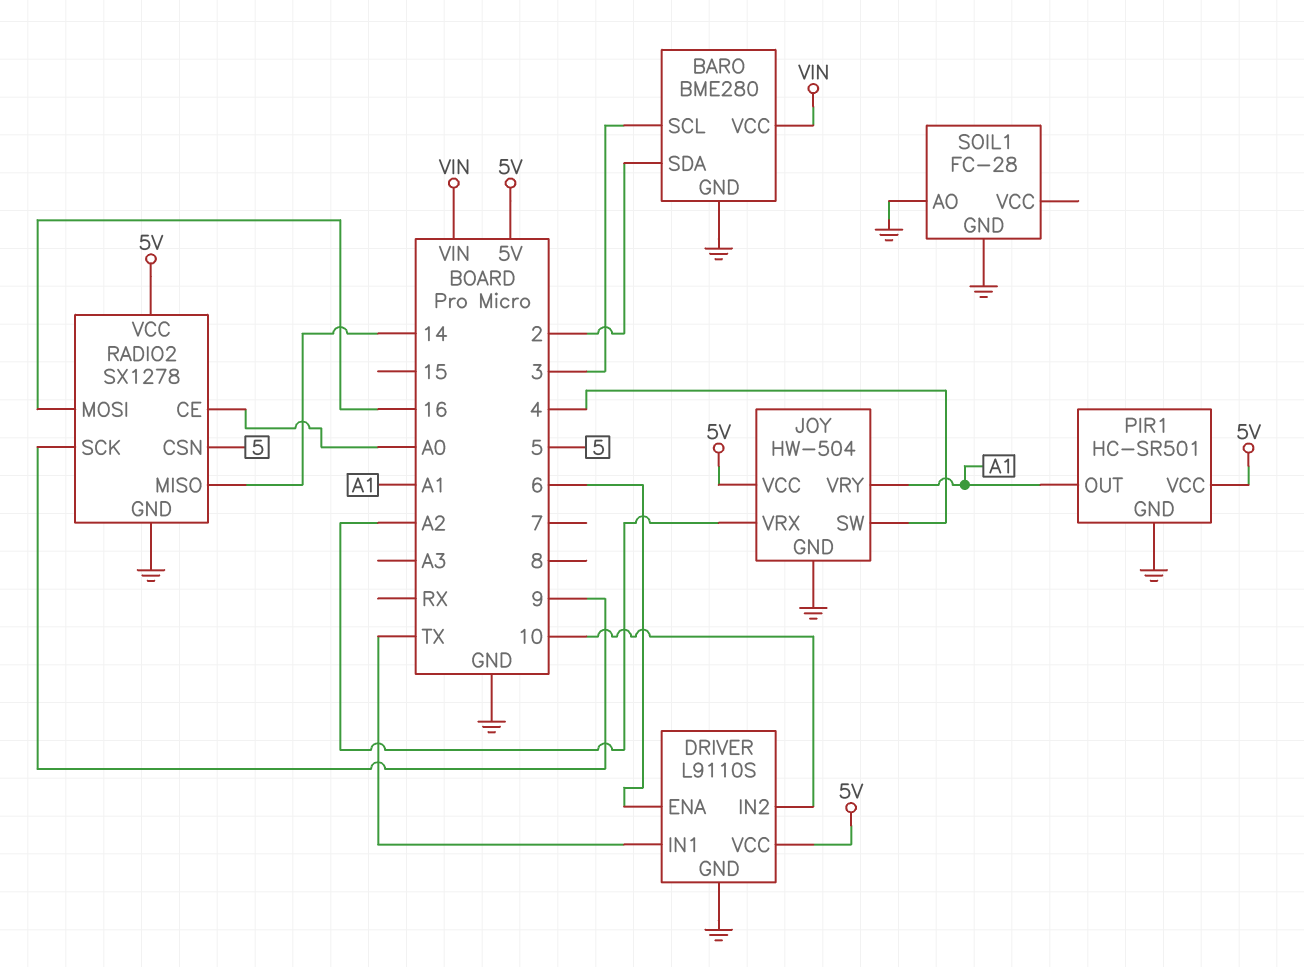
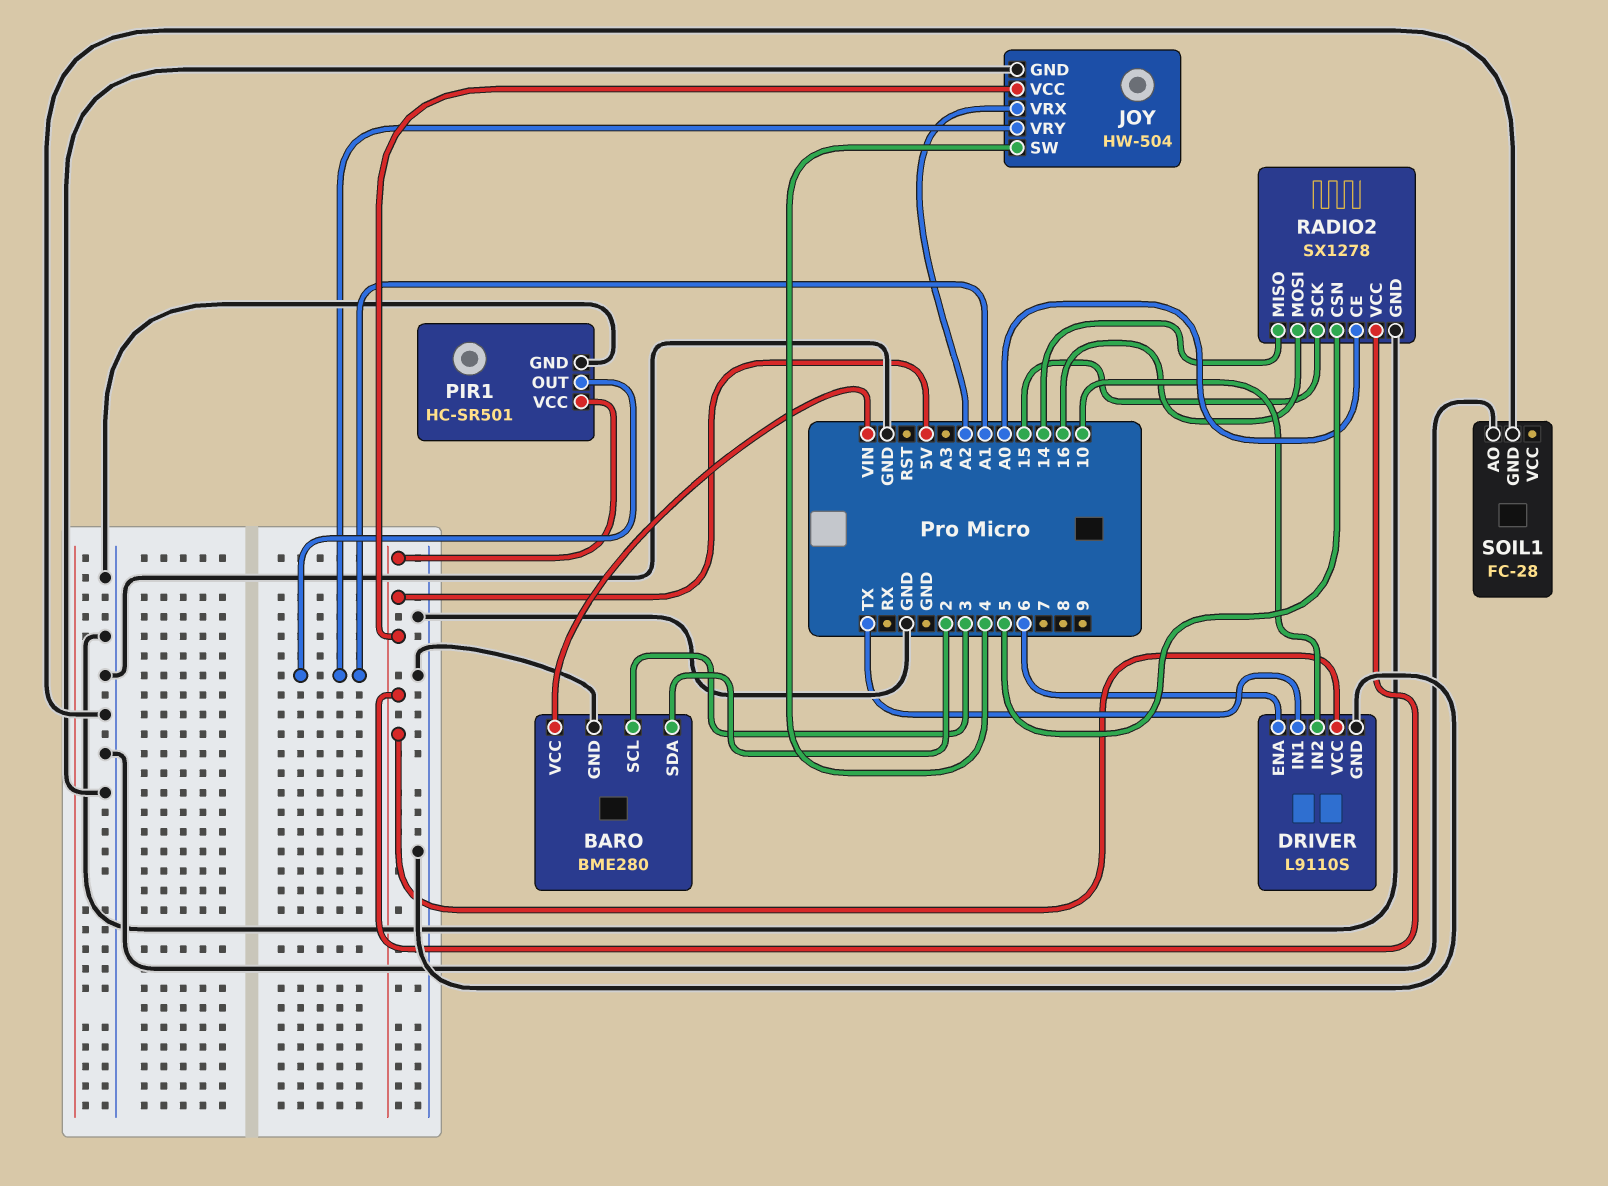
RADIO2 pin SCK: 9 -> 15

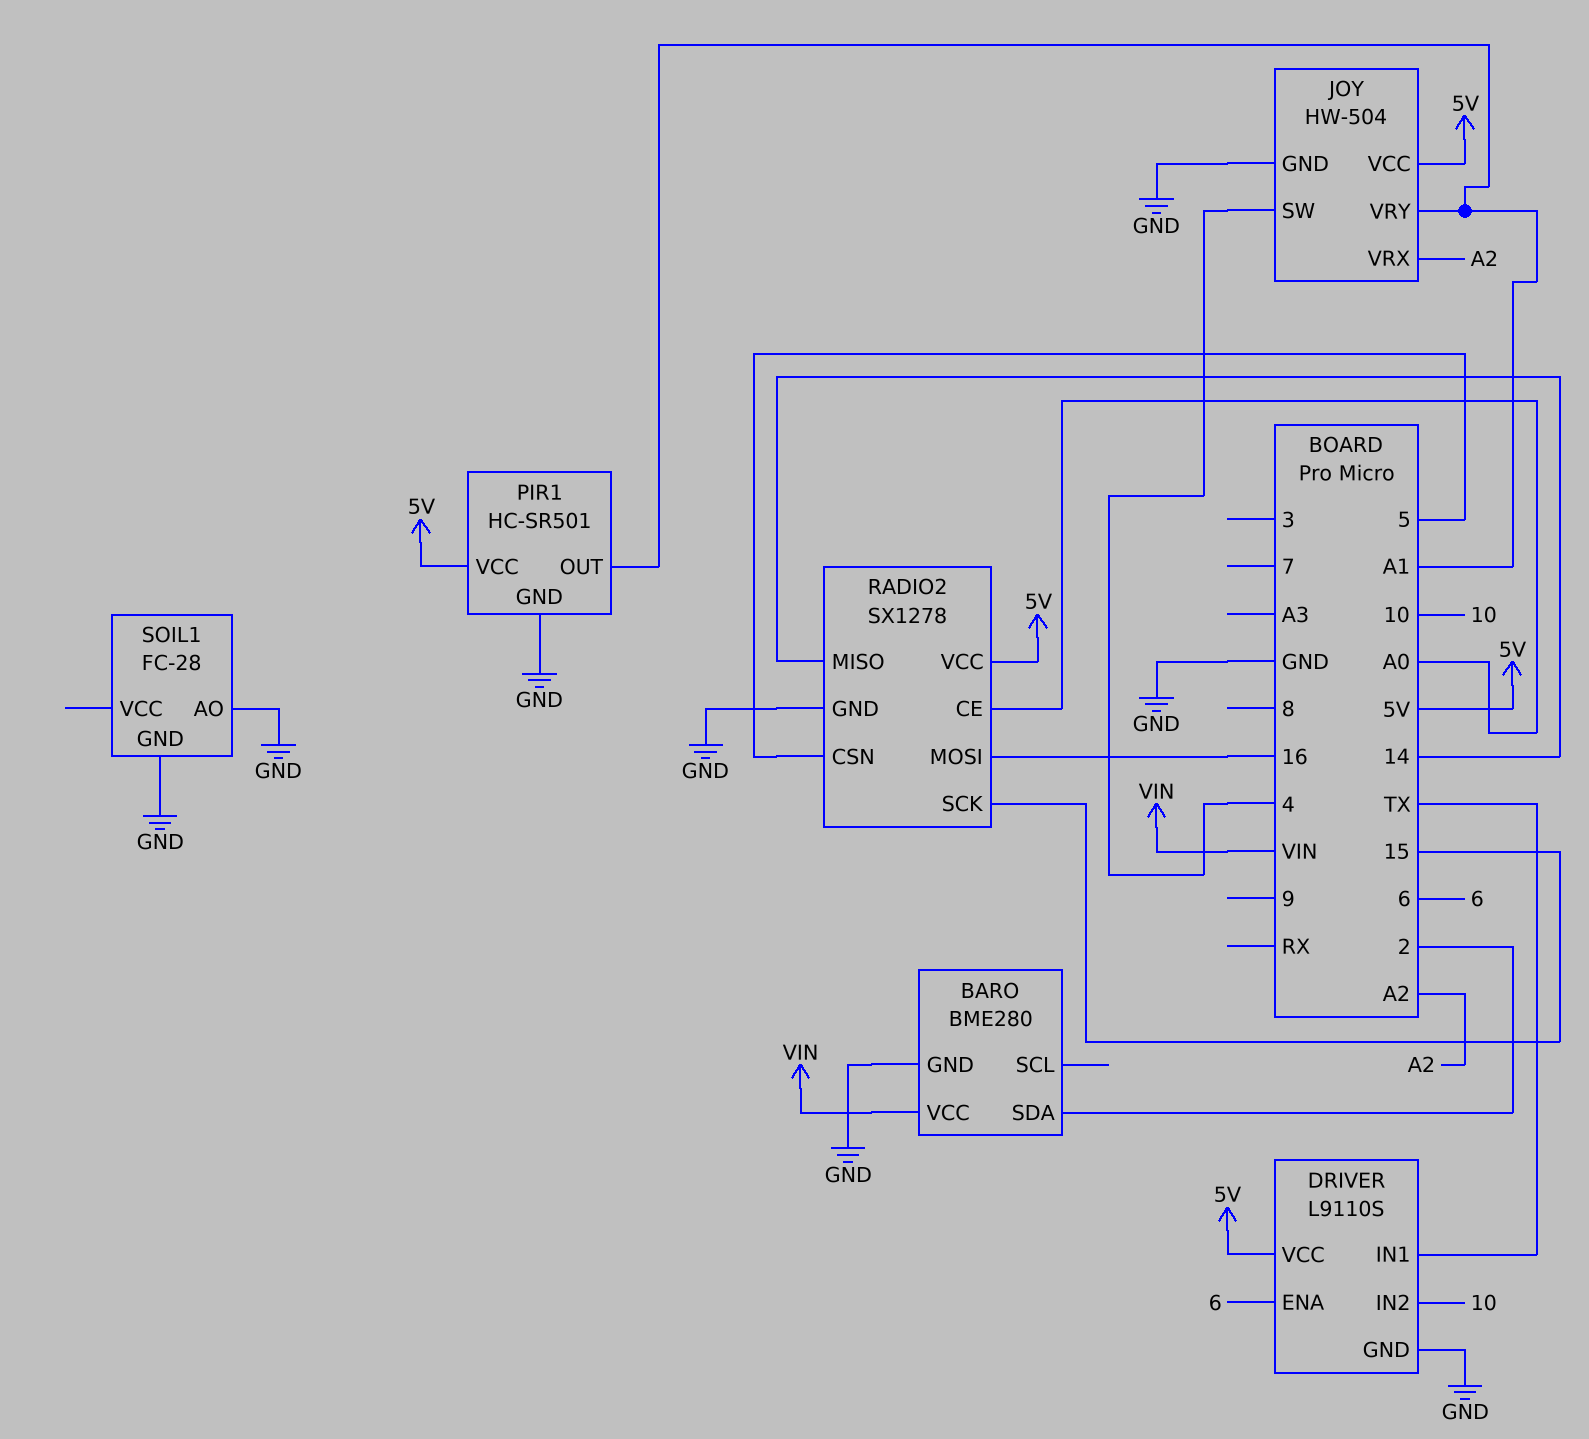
BARO pin SCL: 3 -> none

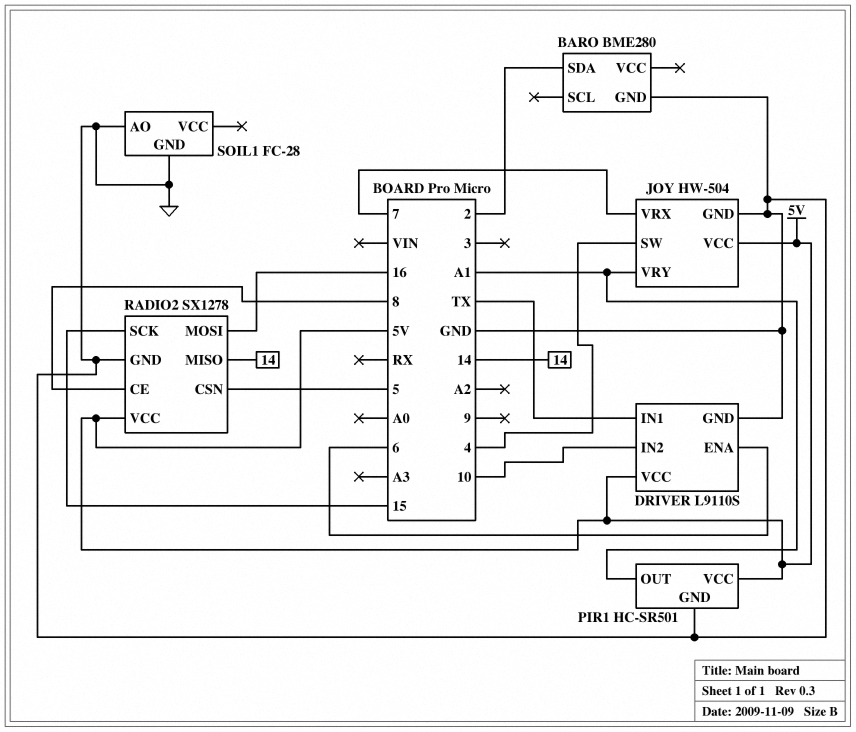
BARO pin VCC: VIN -> none
JOY pin VRX: A2 -> 7
RADIO2 pin CE: A0 -> 8

